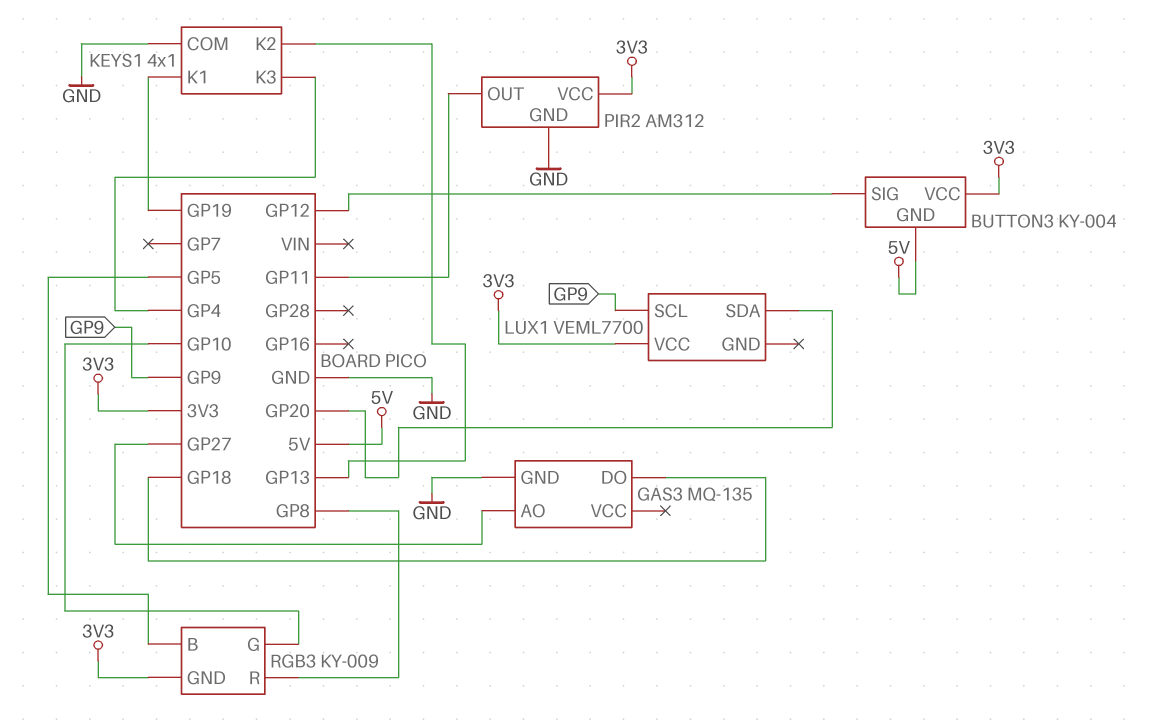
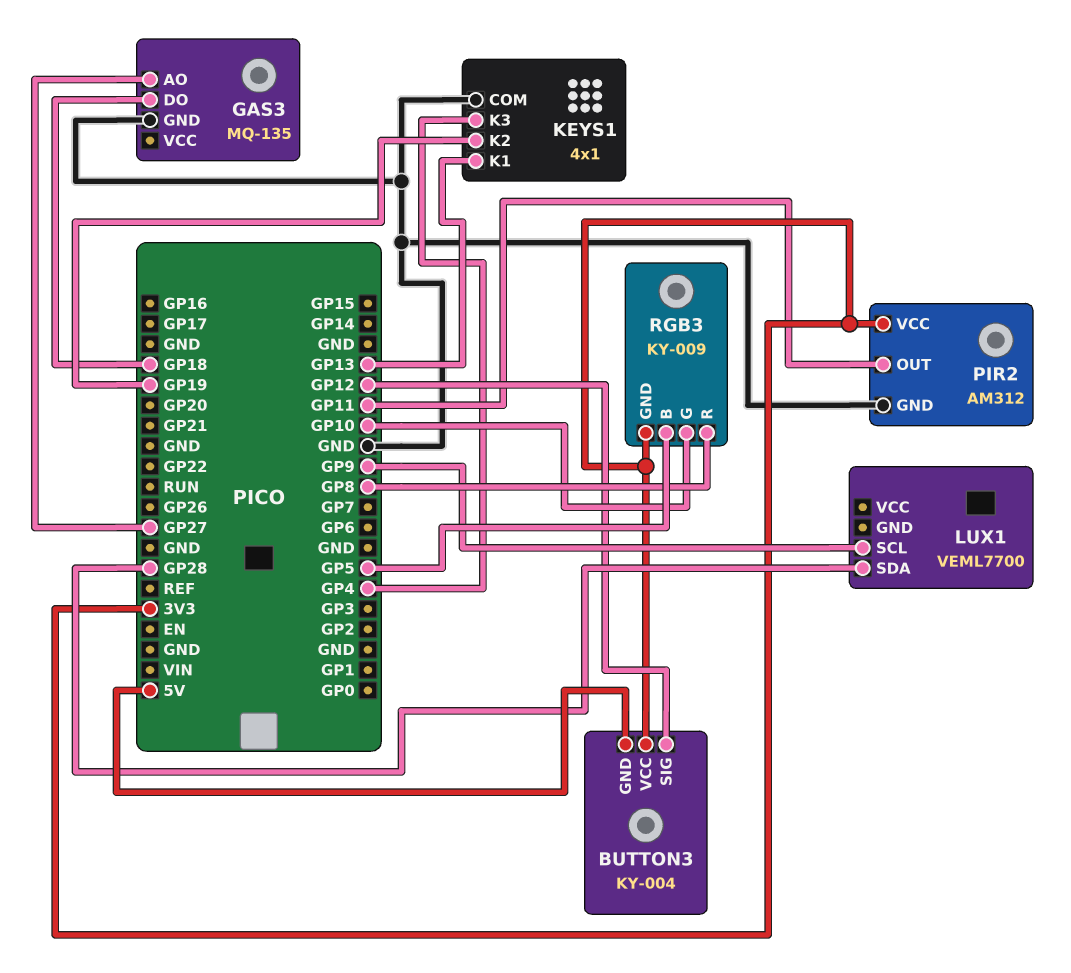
KEYS1 pin K1: GP19 -> GP13
KEYS1 pin K2: GP13 -> GP19
LUX1 pin SDA: GP20 -> GP28
LUX1 pin VCC: 3V3 -> none

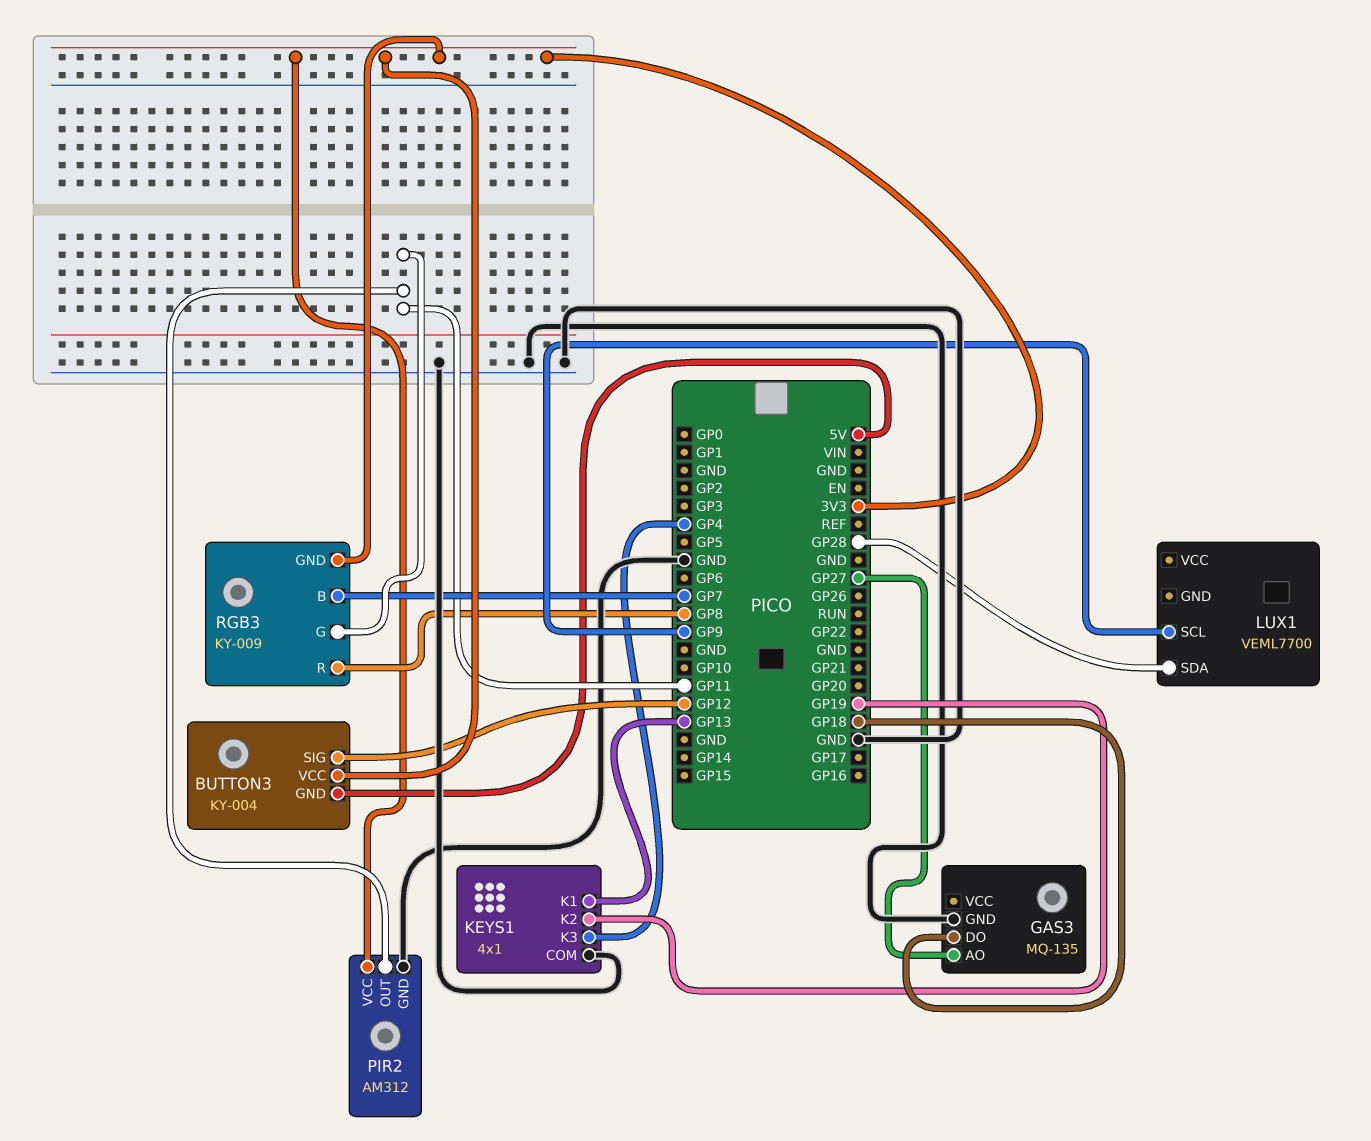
RGB3 pin B: GP5 -> GP7
RGB3 pin G: GP10 -> GP11

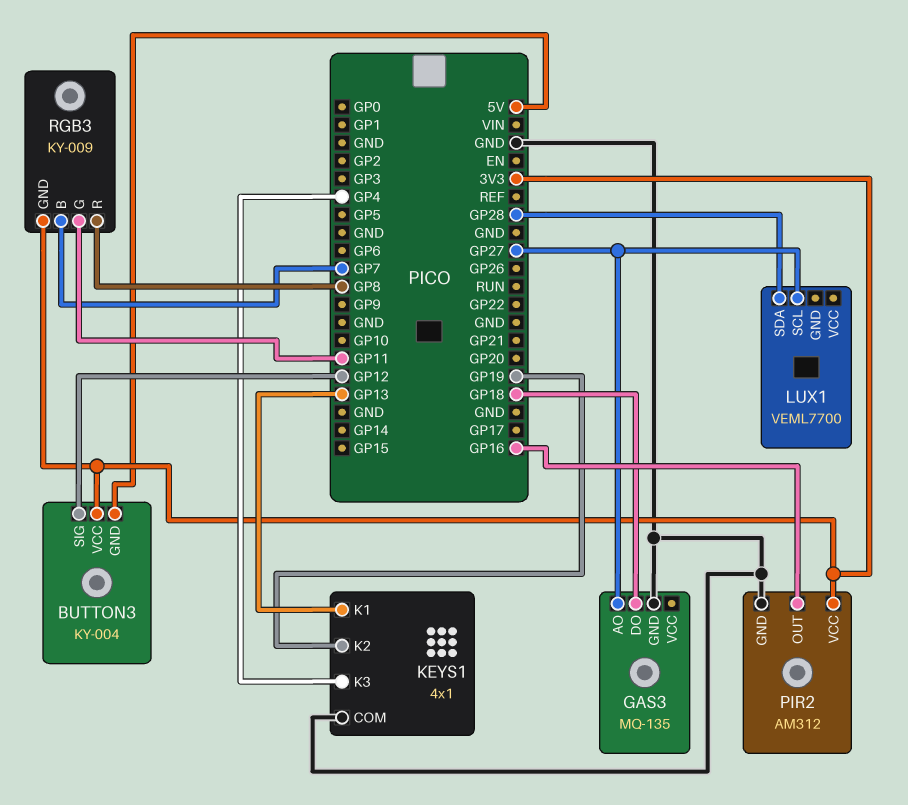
LUX1 pin SCL: GP9 -> GP27
PIR2 pin OUT: GP11 -> GP16

